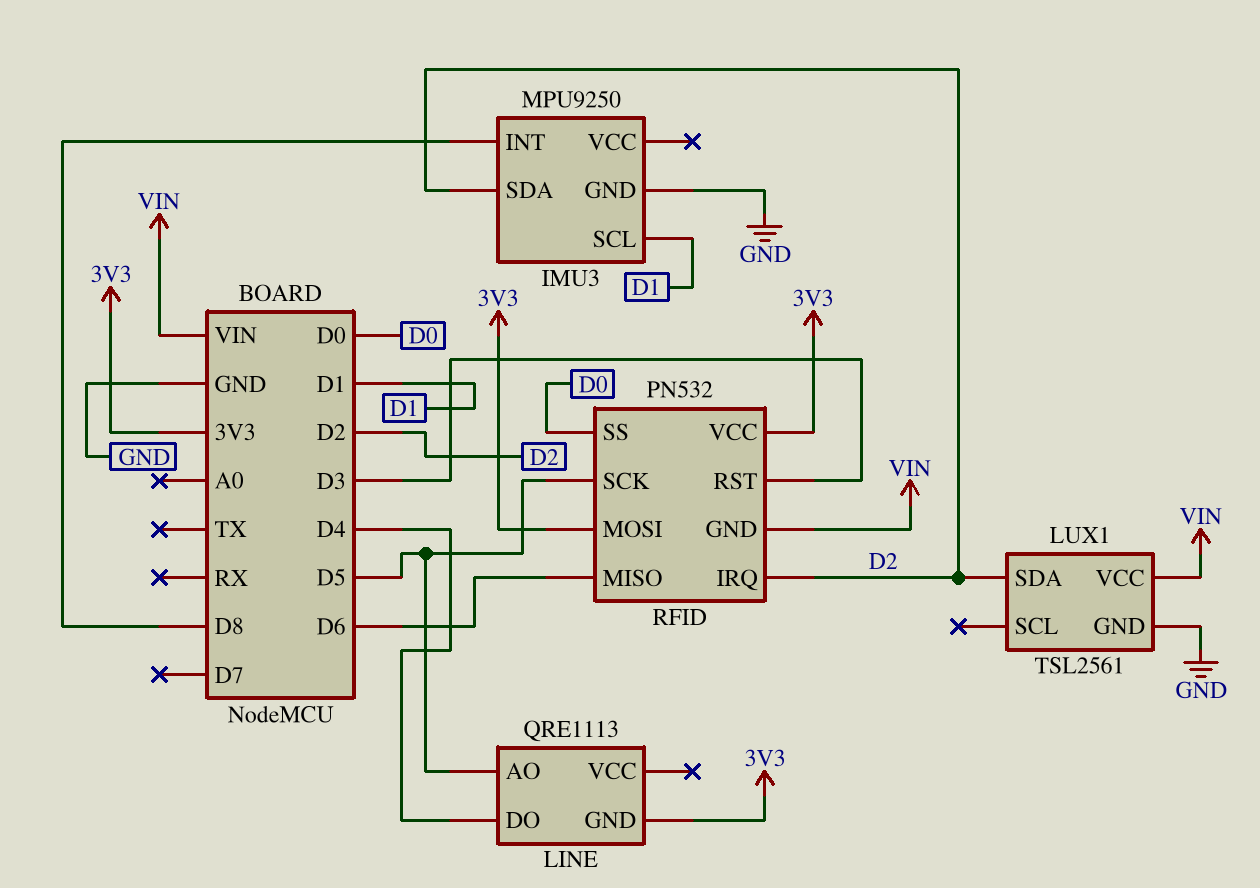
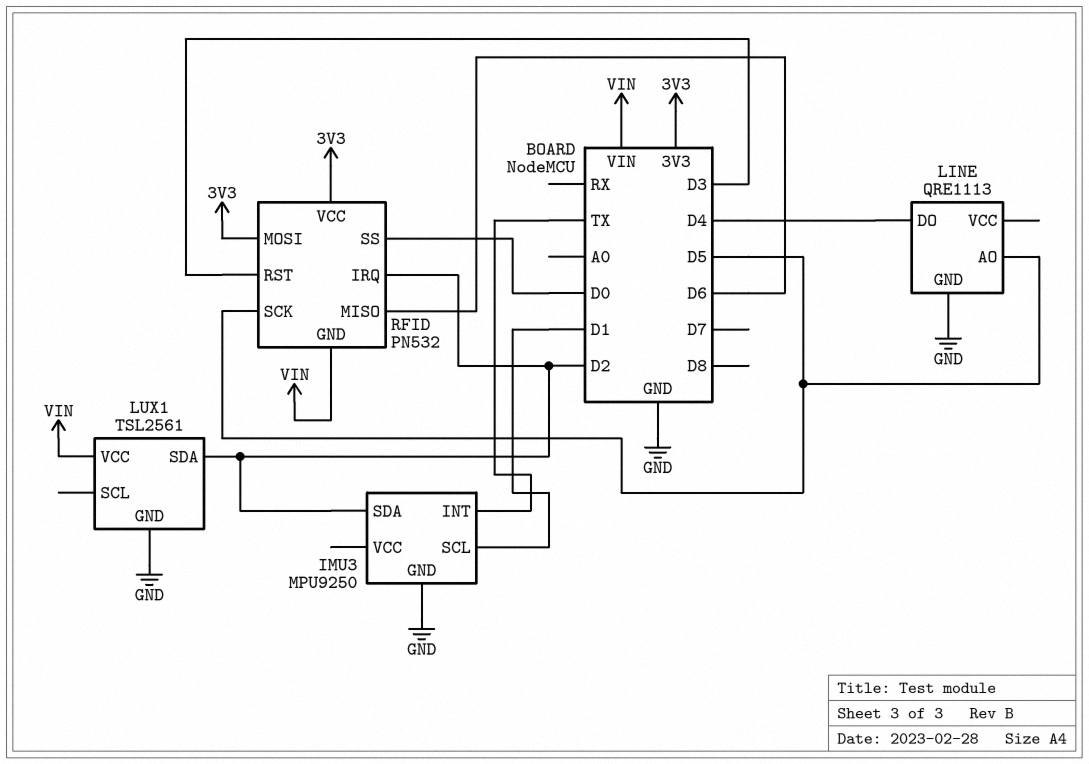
IMU3 pin INT: D8 -> TX
LINE pin GND: 3V3 -> GND

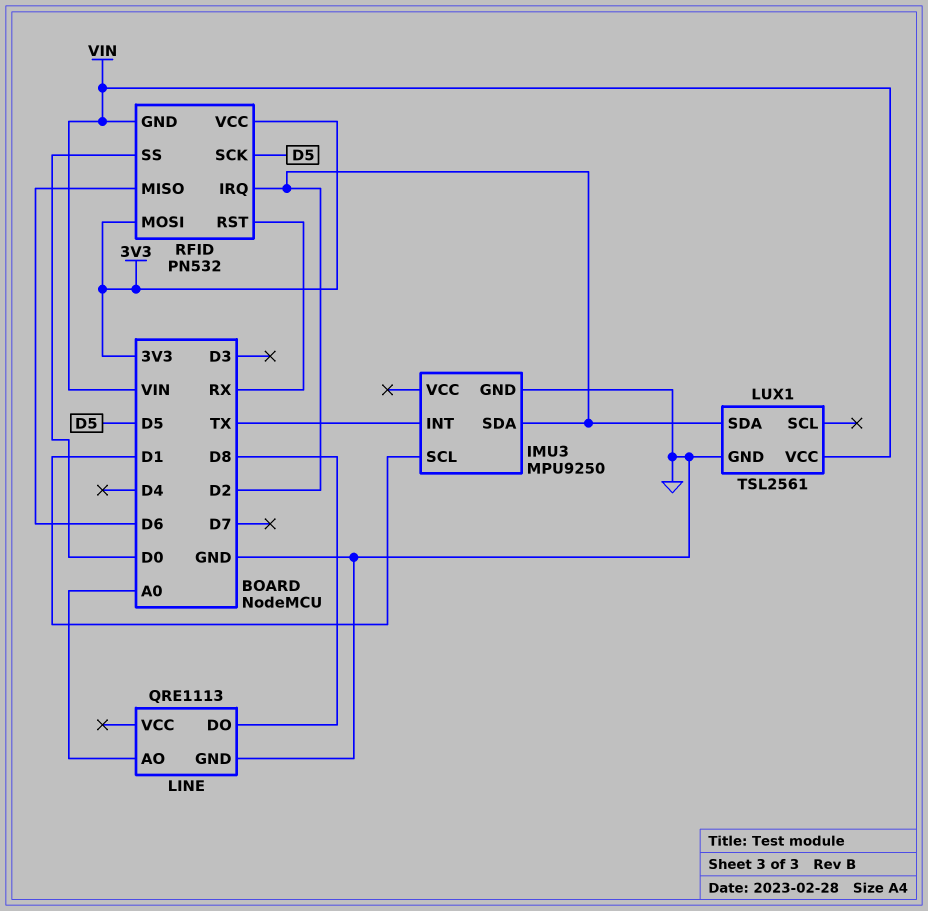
LINE pin AO: D5 -> A0
LINE pin DO: D4 -> D8
RFID pin RST: D3 -> RX

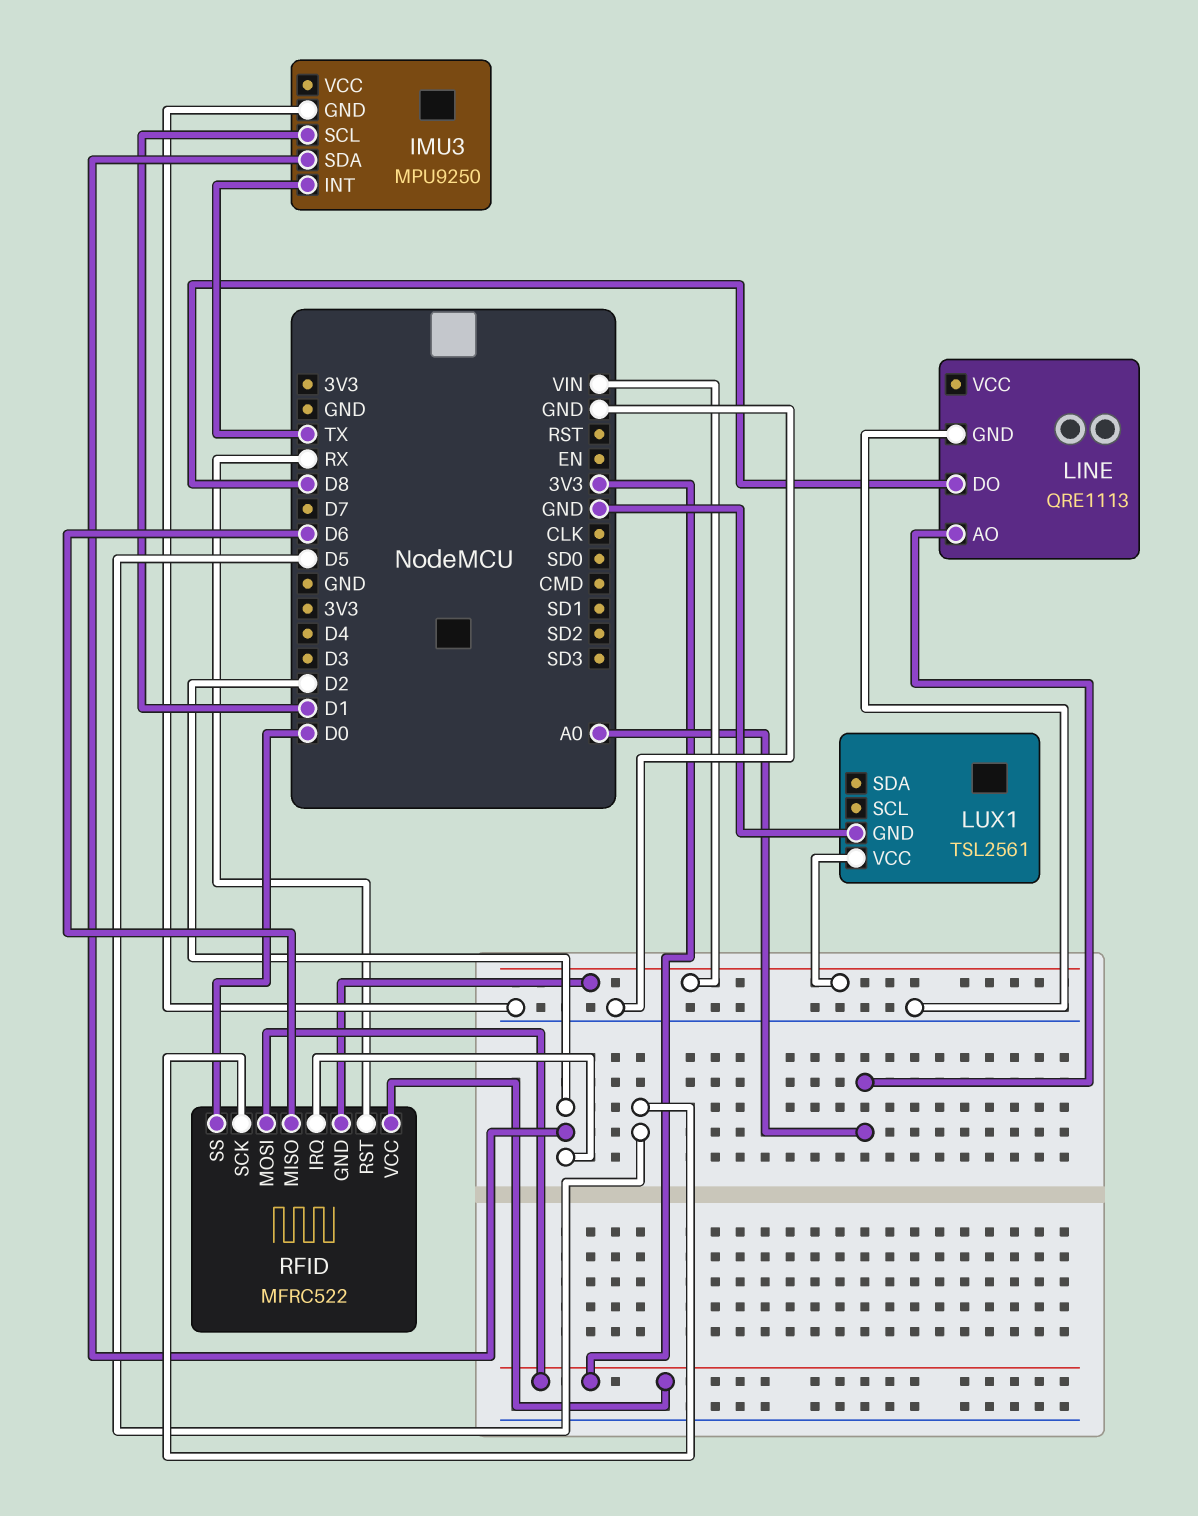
LUX1 pin SDA: D2 -> none
RFID: PN532 -> MFRC522

